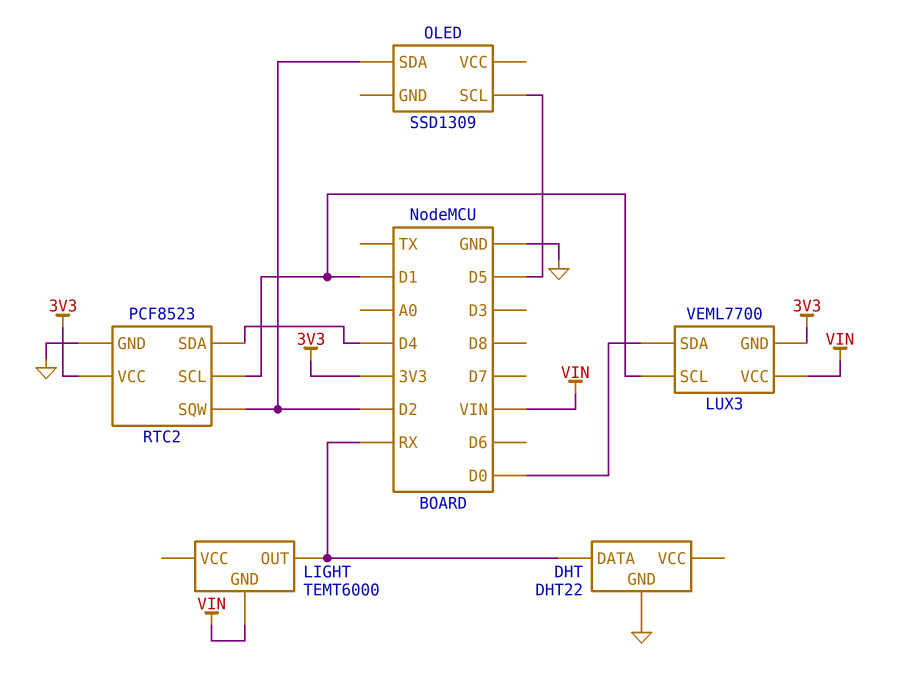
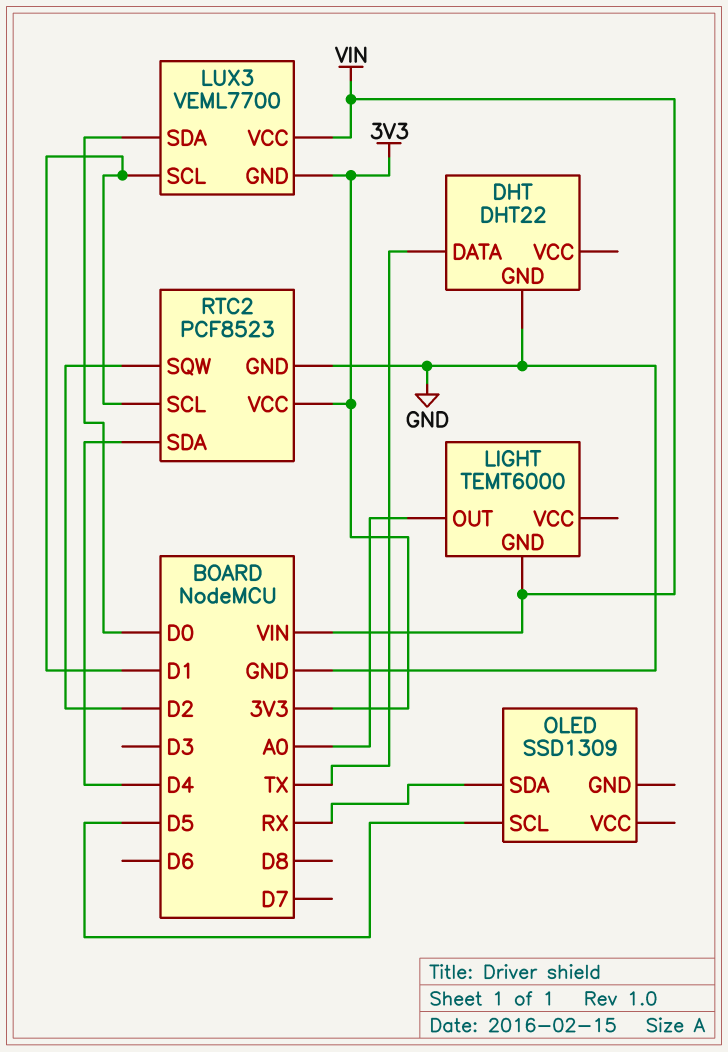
DHT pin DATA: RX -> TX
LIGHT pin OUT: RX -> A0
OLED pin SDA: D2 -> RX

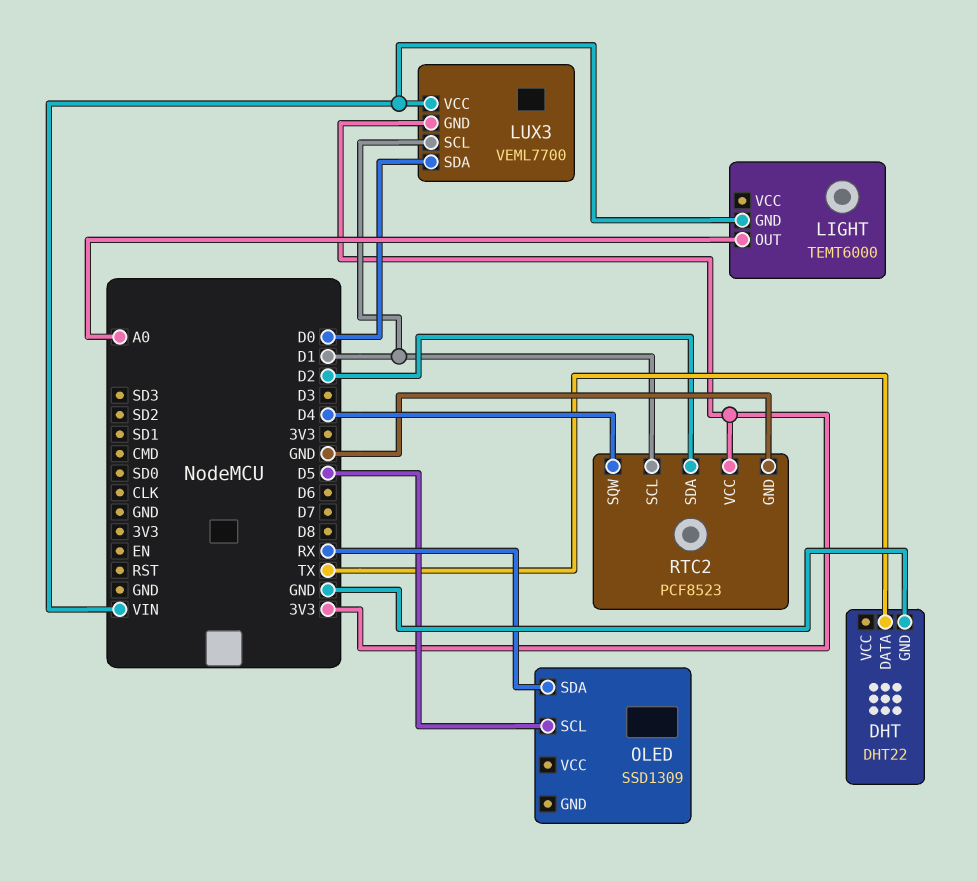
RTC2 pin SDA: D4 -> D2
RTC2 pin SQW: D2 -> D4

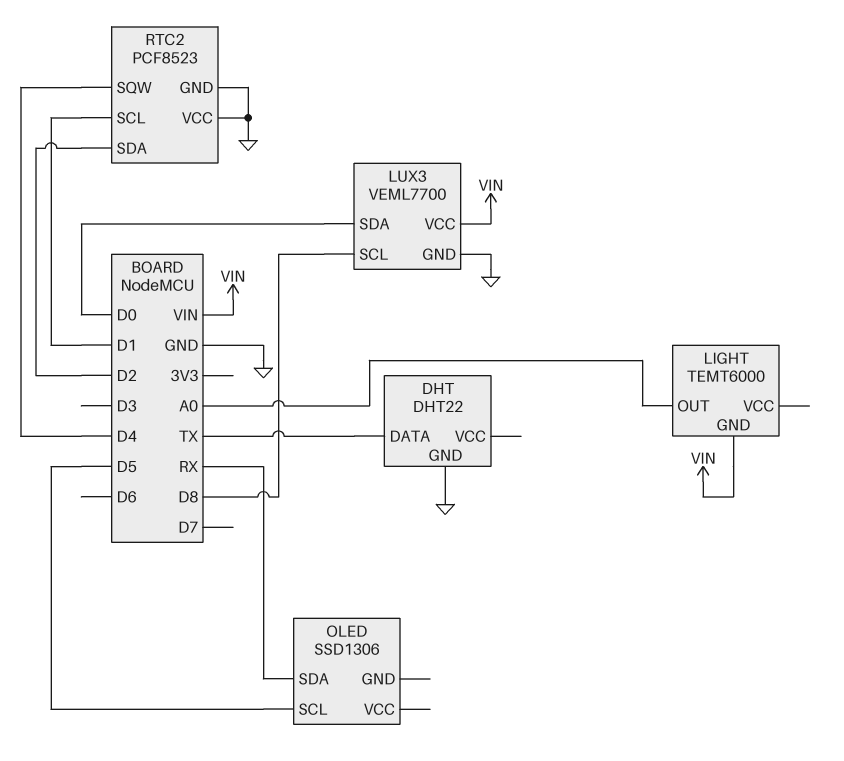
LUX3 pin GND: 3V3 -> GND
LUX3 pin SCL: D1 -> D8
OLED: SSD1309 -> SSD1306
RTC2 pin VCC: 3V3 -> GND

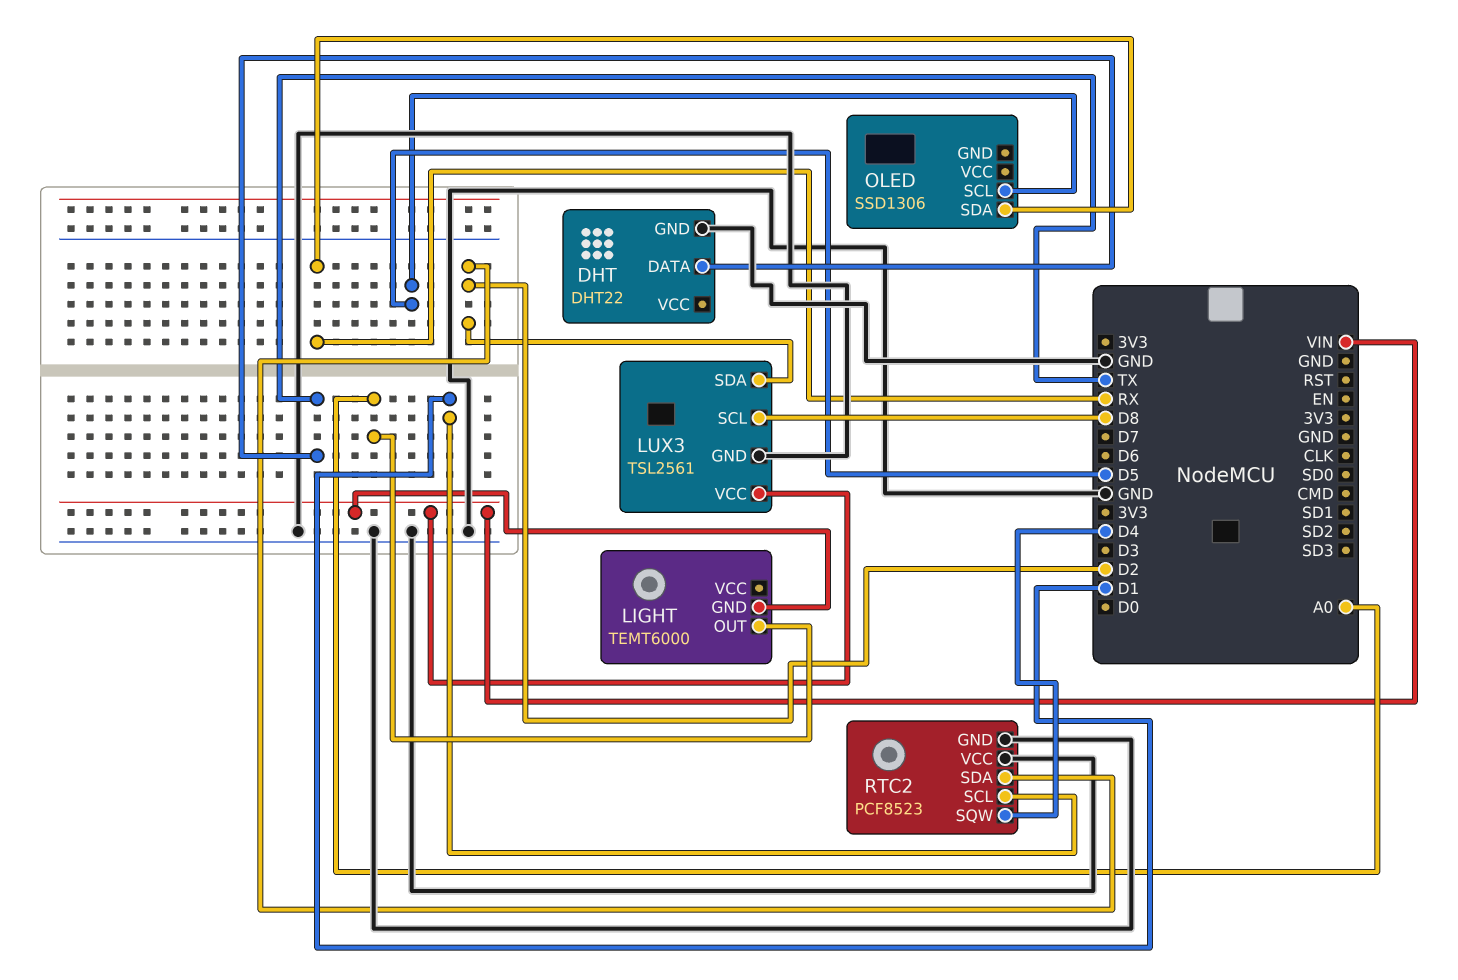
LUX3: VEML7700 -> TSL2561
LUX3 pin SDA: D0 -> D2

